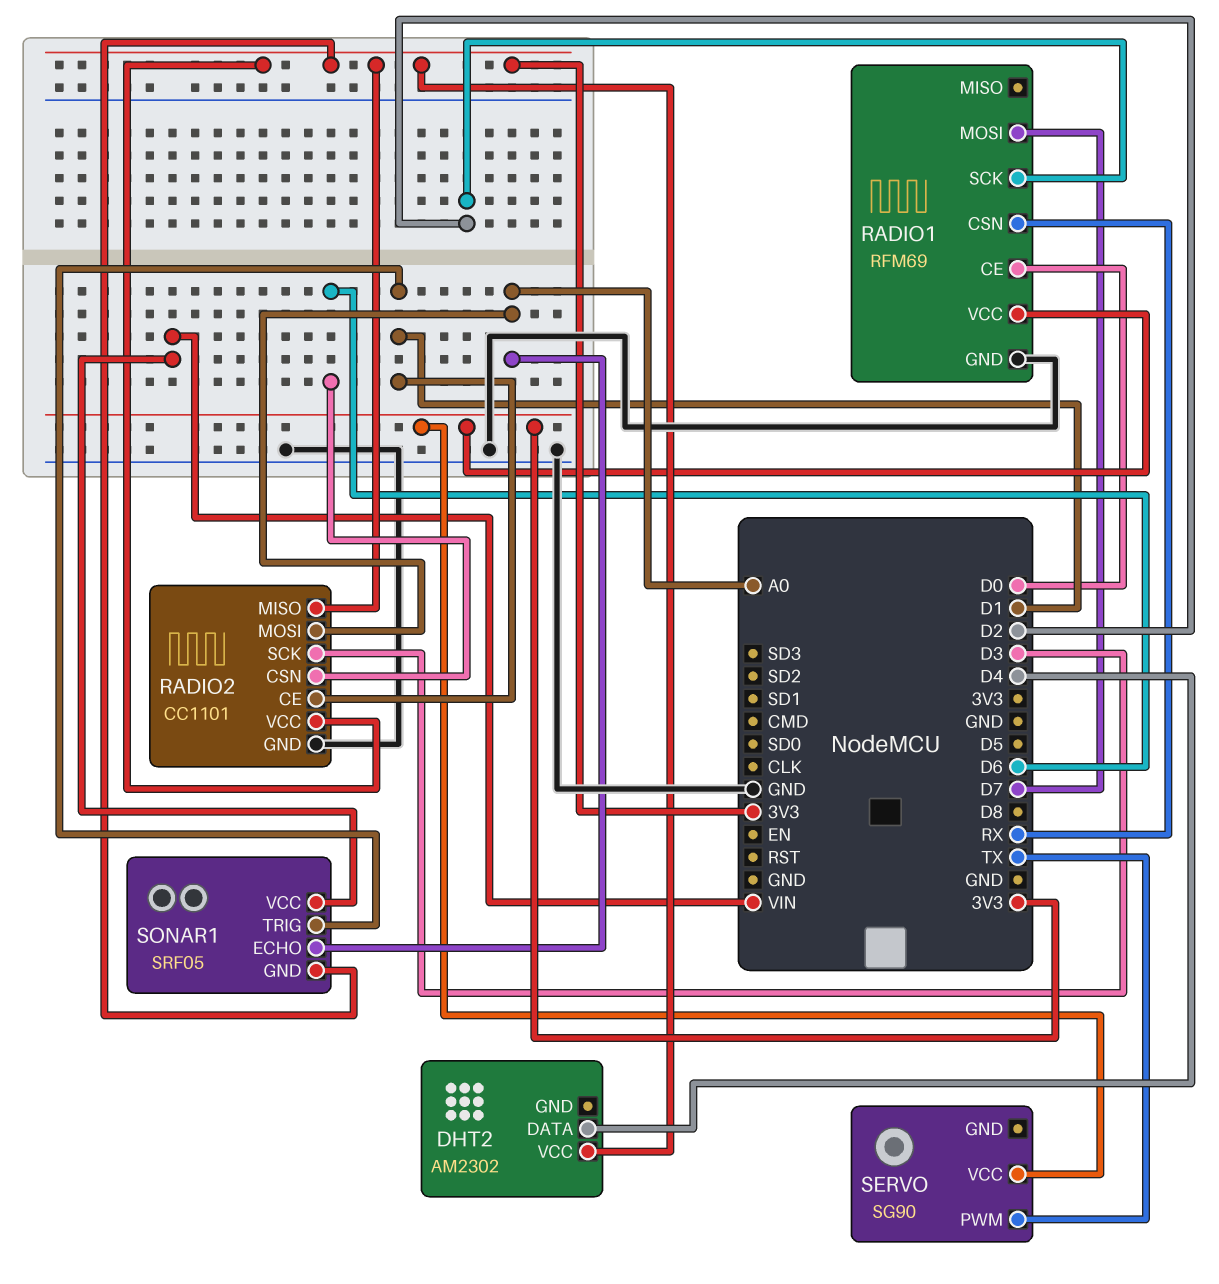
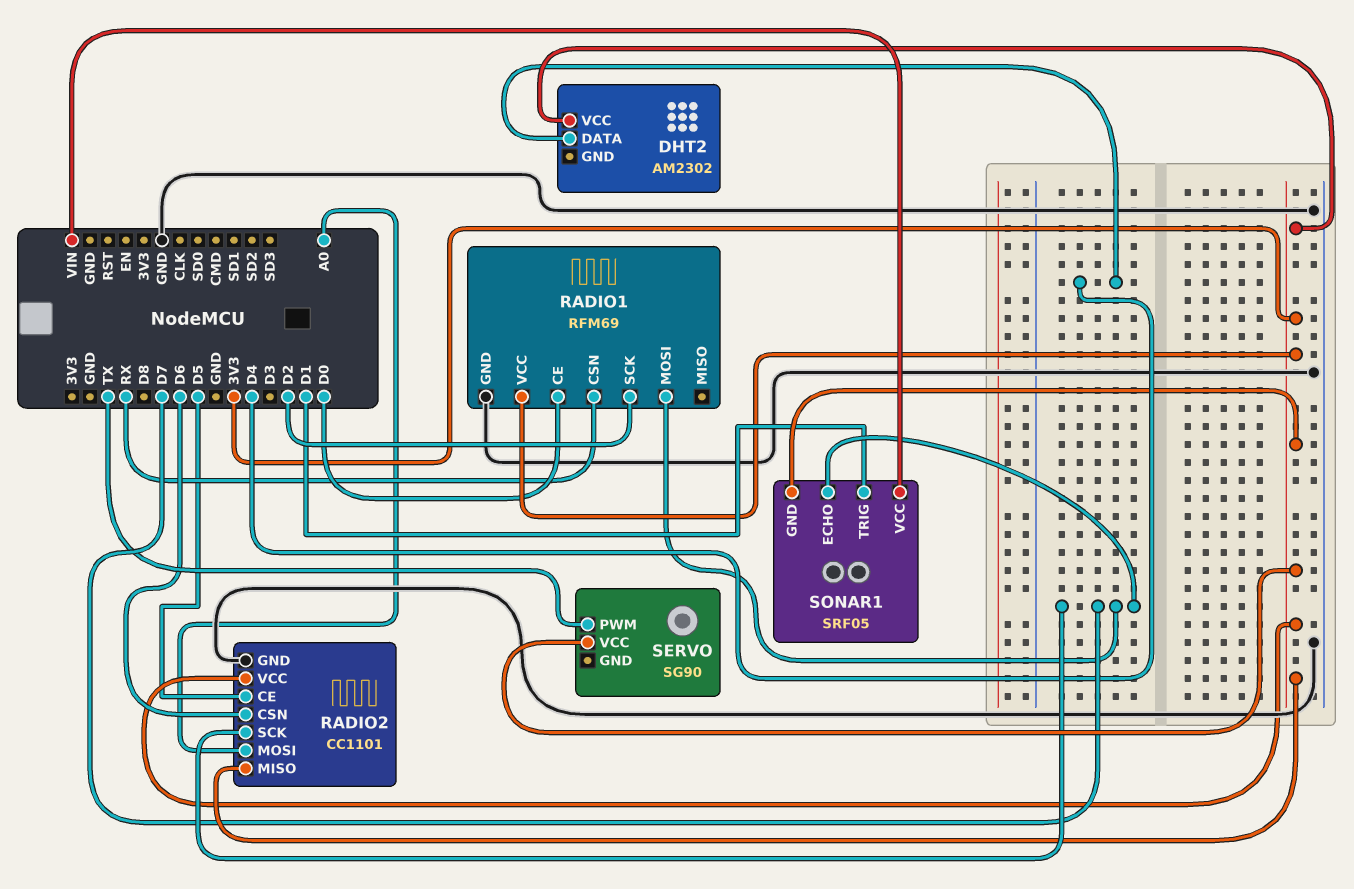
RADIO2 pin CE: D1 -> D5
RADIO2 pin SCK: D3 -> D7
SONAR1 pin ECHO: A0 -> D7

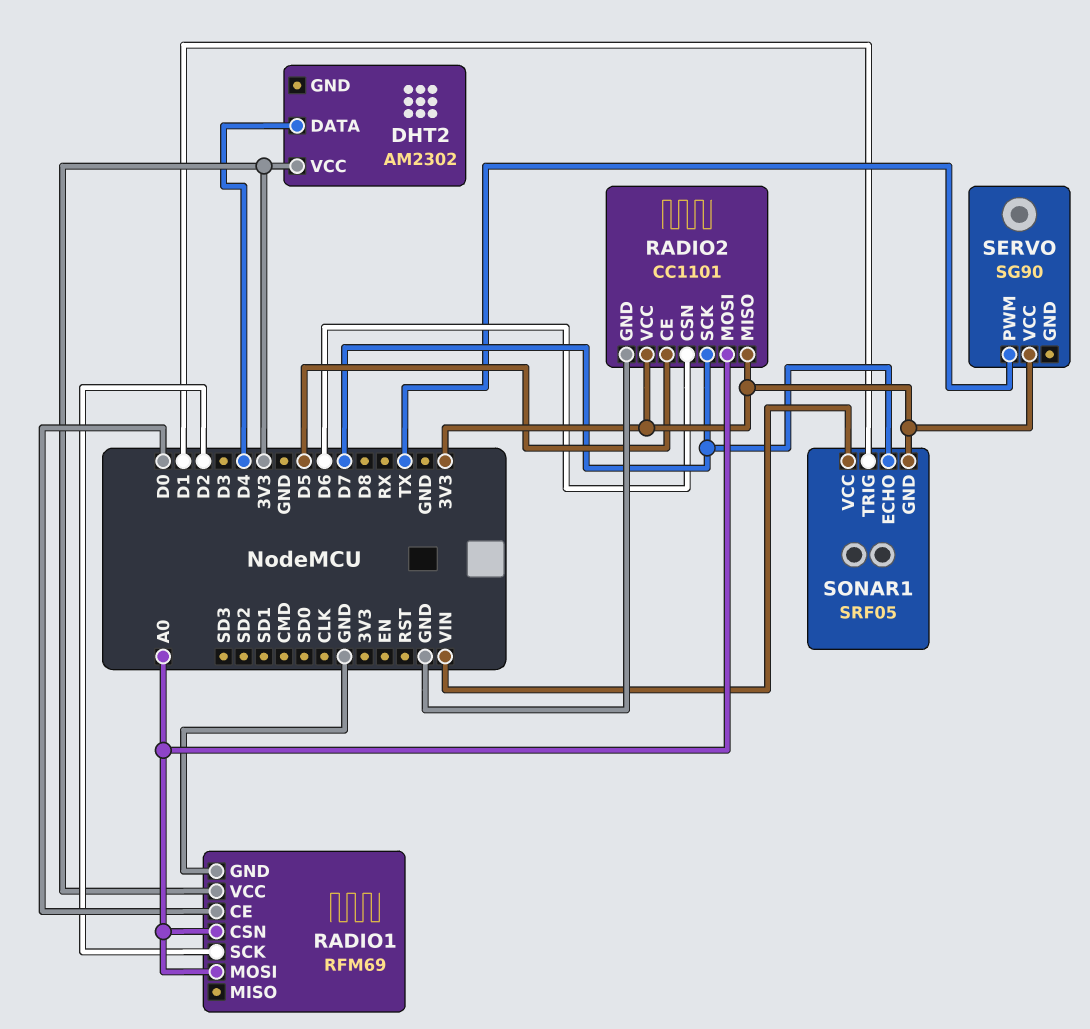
RADIO1 pin CSN: RX -> A0
RADIO1 pin MOSI: D7 -> A0

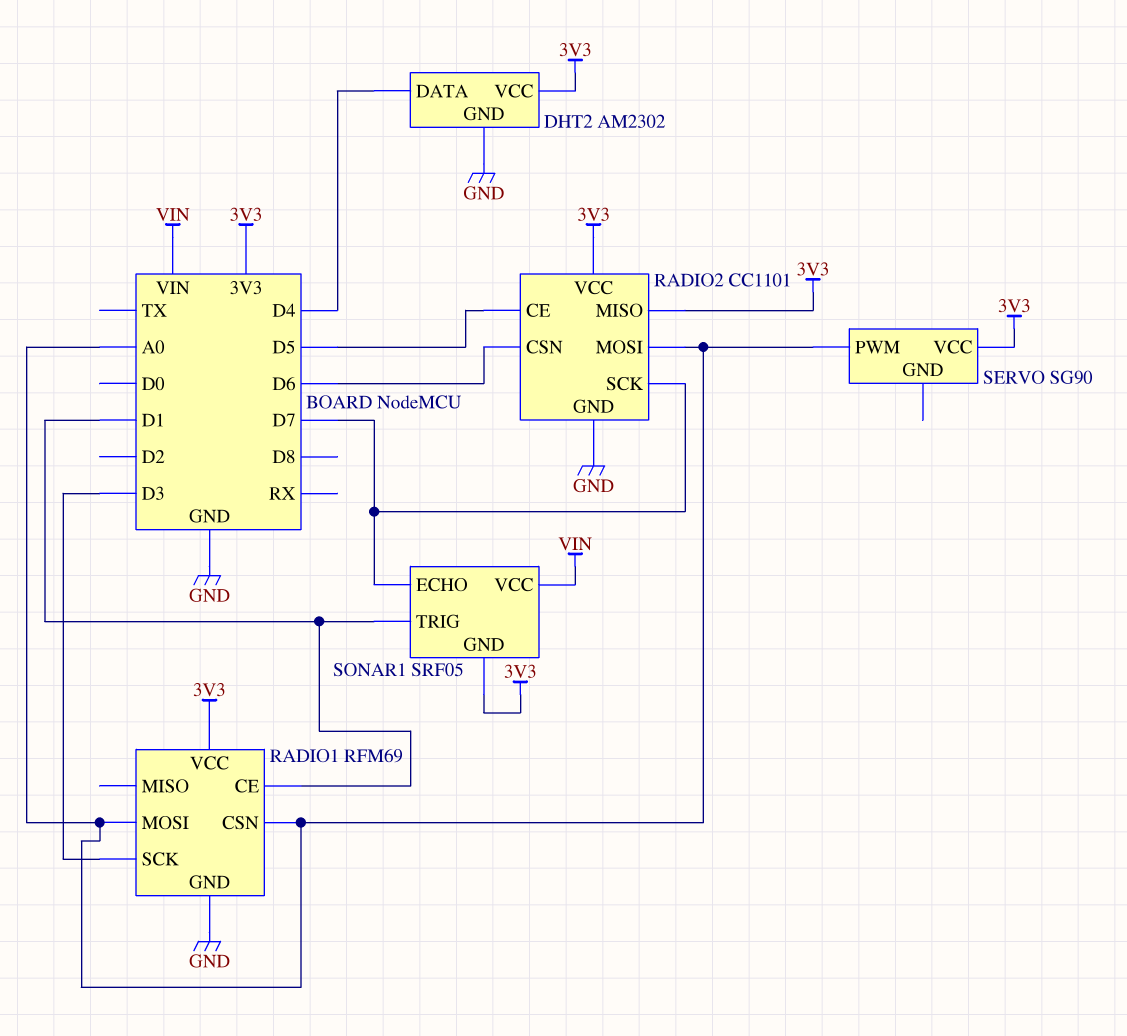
DHT2 pin GND: none -> GND
RADIO1 pin CE: D0 -> D1
RADIO1 pin SCK: D2 -> D3
SERVO pin PWM: TX -> A0

